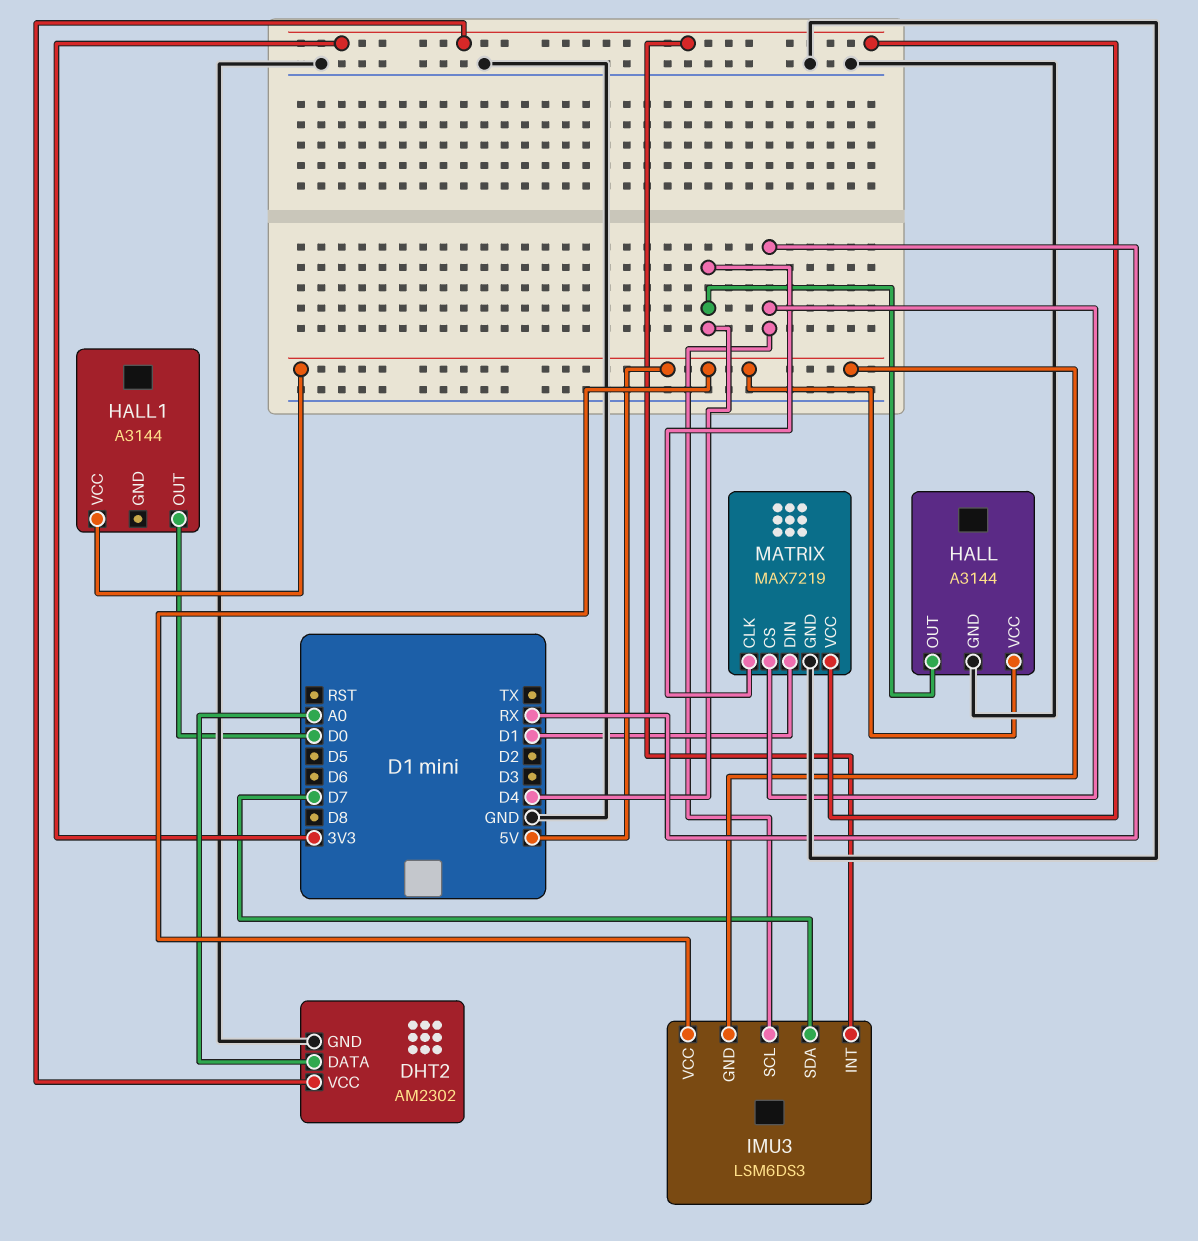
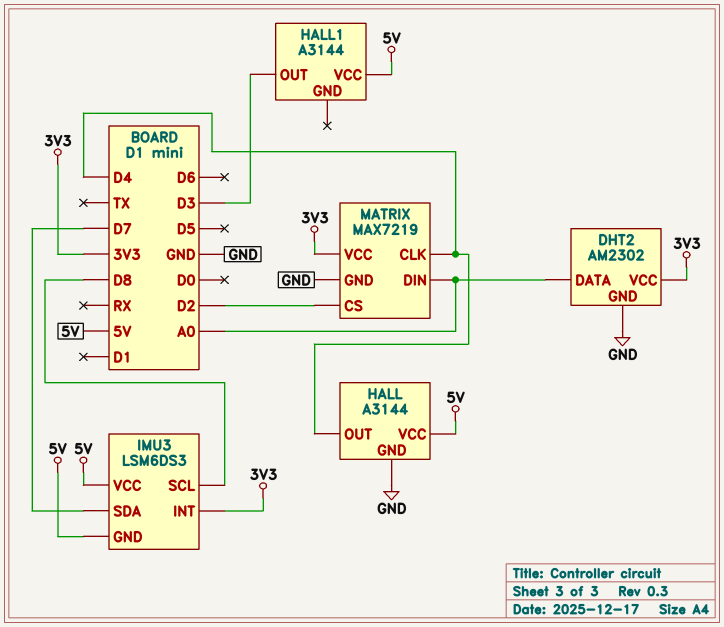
HALL1 pin OUT: D0 -> D3
IMU3 pin SCL: RX -> D8
MATRIX pin CS: RX -> D2
MATRIX pin DIN: D1 -> A0

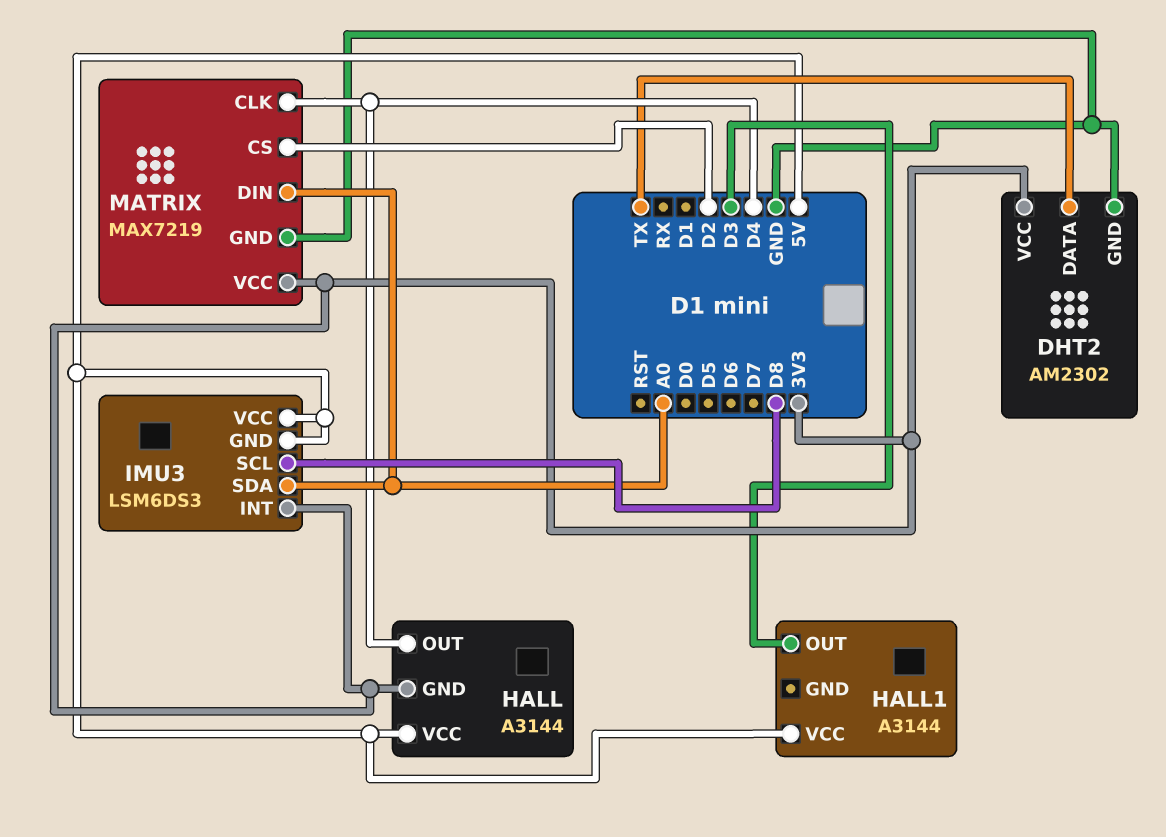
DHT2 pin DATA: A0 -> TX
HALL pin GND: GND -> 3V3
IMU3 pin SDA: D7 -> A0

